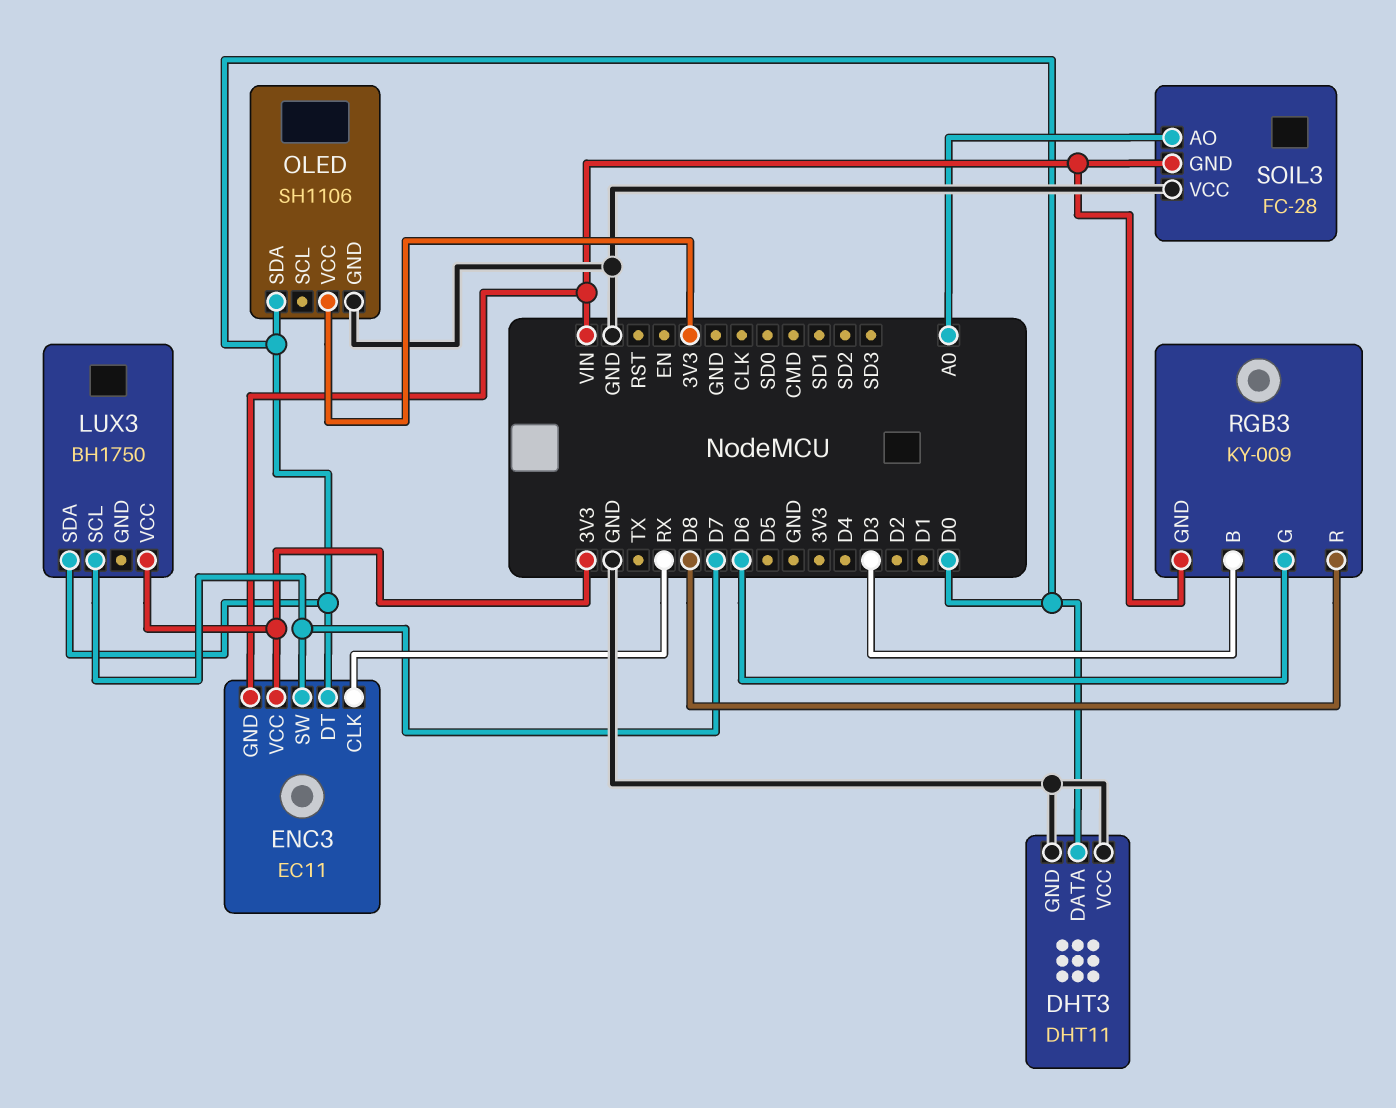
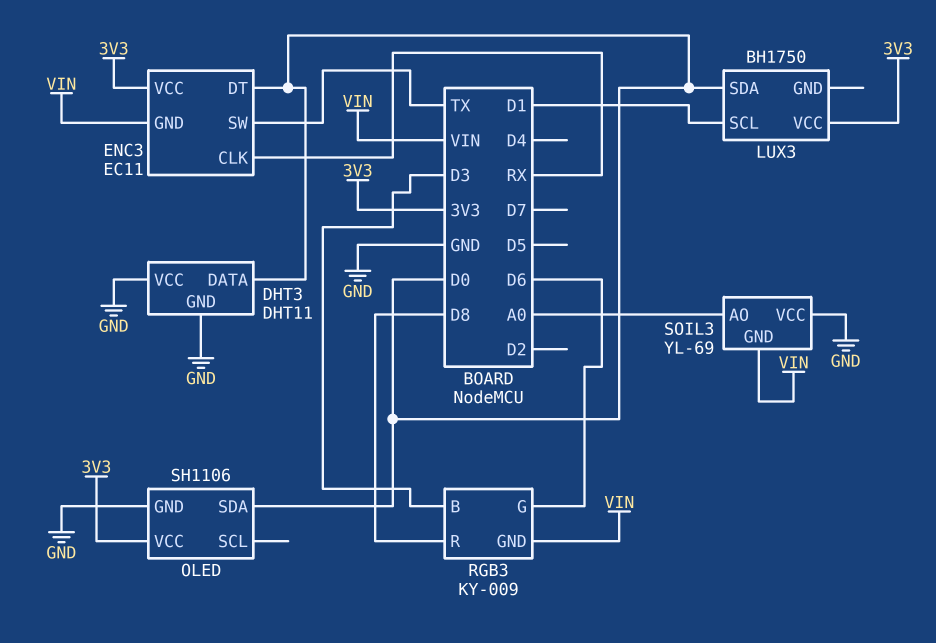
ENC3 pin SW: D7 -> TX
LUX3 pin SCL: D7 -> D1
SOIL3: FC-28 -> YL-69

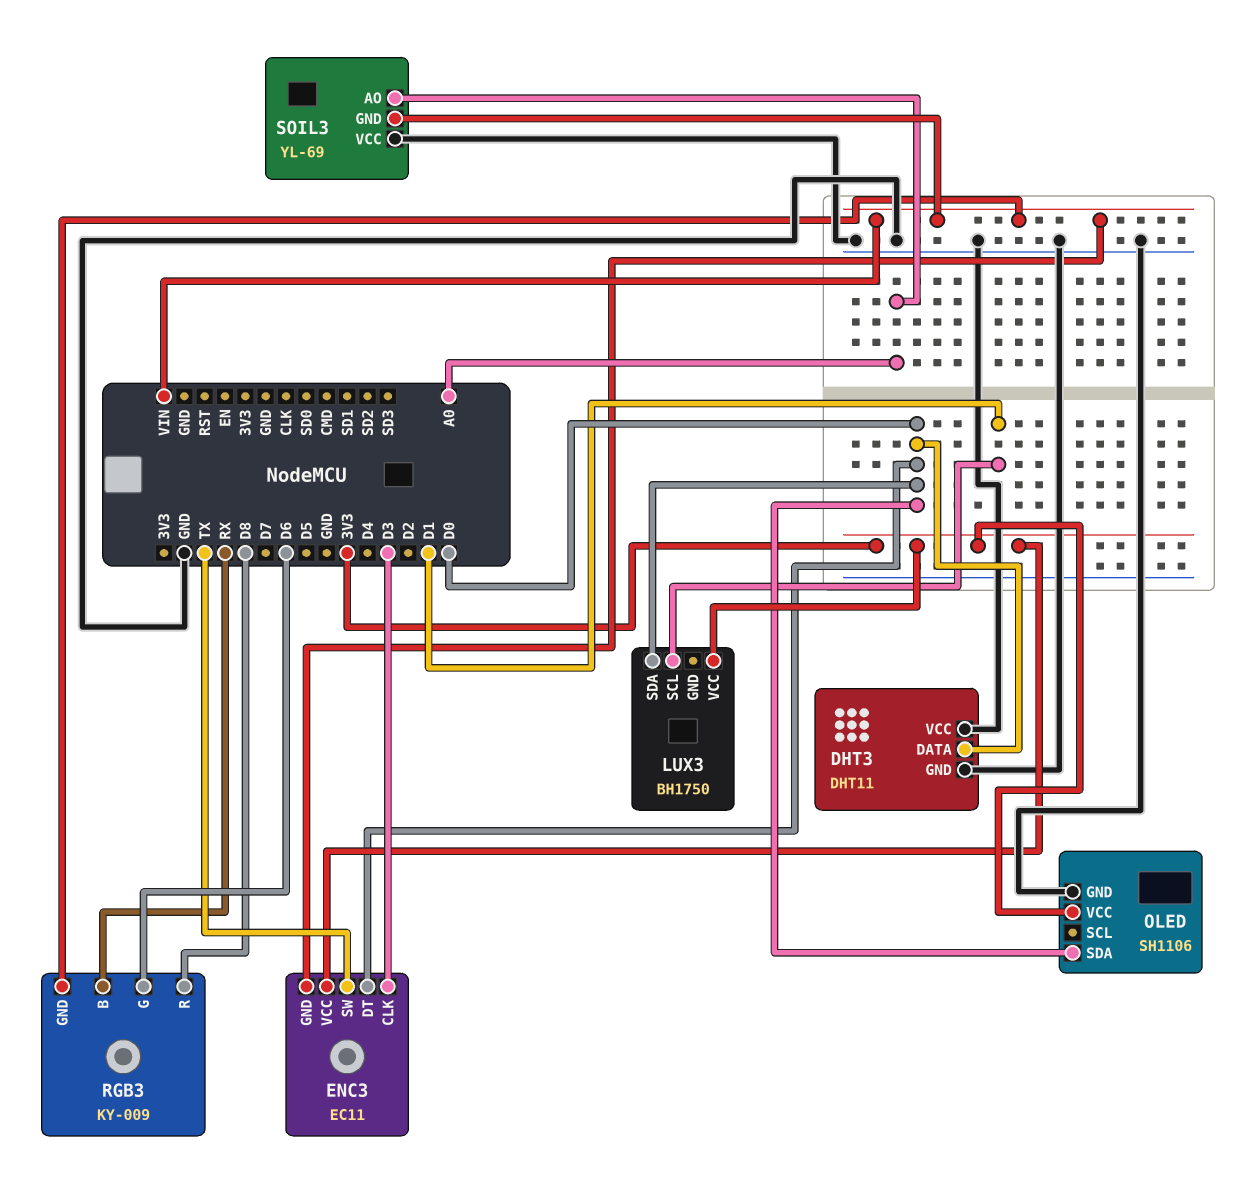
ENC3 pin CLK: RX -> D3
RGB3 pin B: D3 -> RX

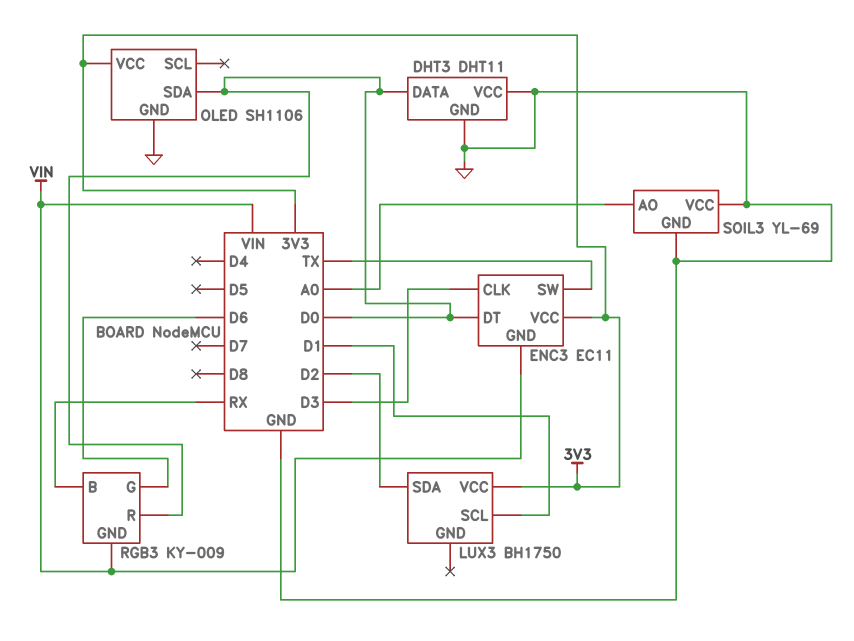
LUX3 pin SDA: D0 -> D2
RGB3 pin R: D8 -> D0
SOIL3 pin GND: VIN -> GND

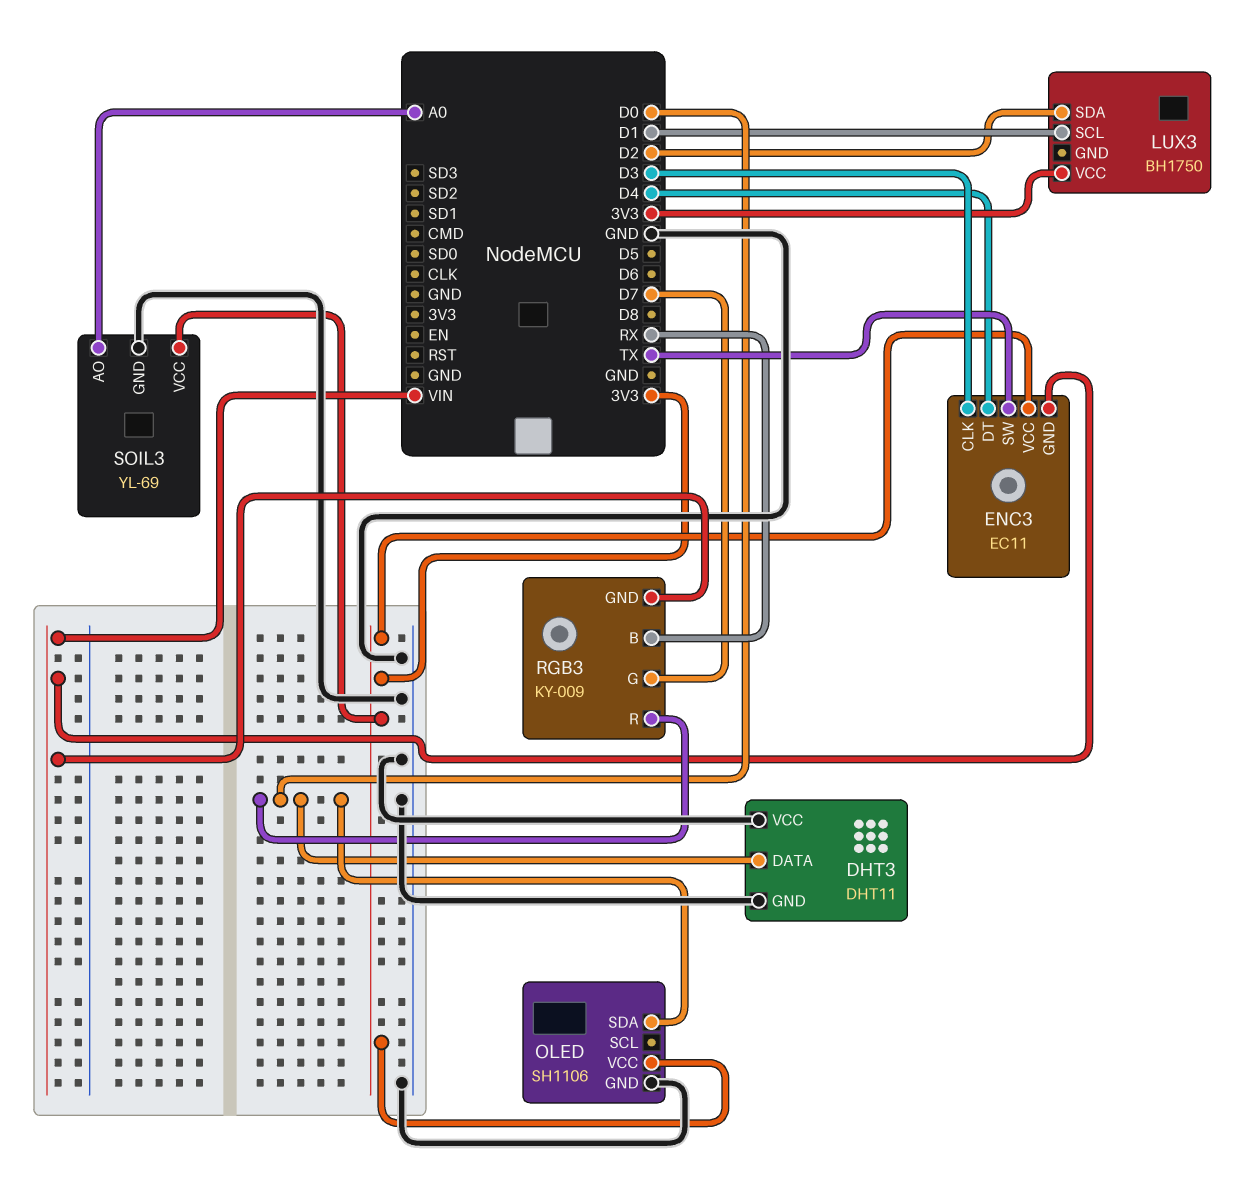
ENC3 pin DT: D0 -> D4
RGB3 pin G: D6 -> D7
SOIL3 pin VCC: GND -> 3V3

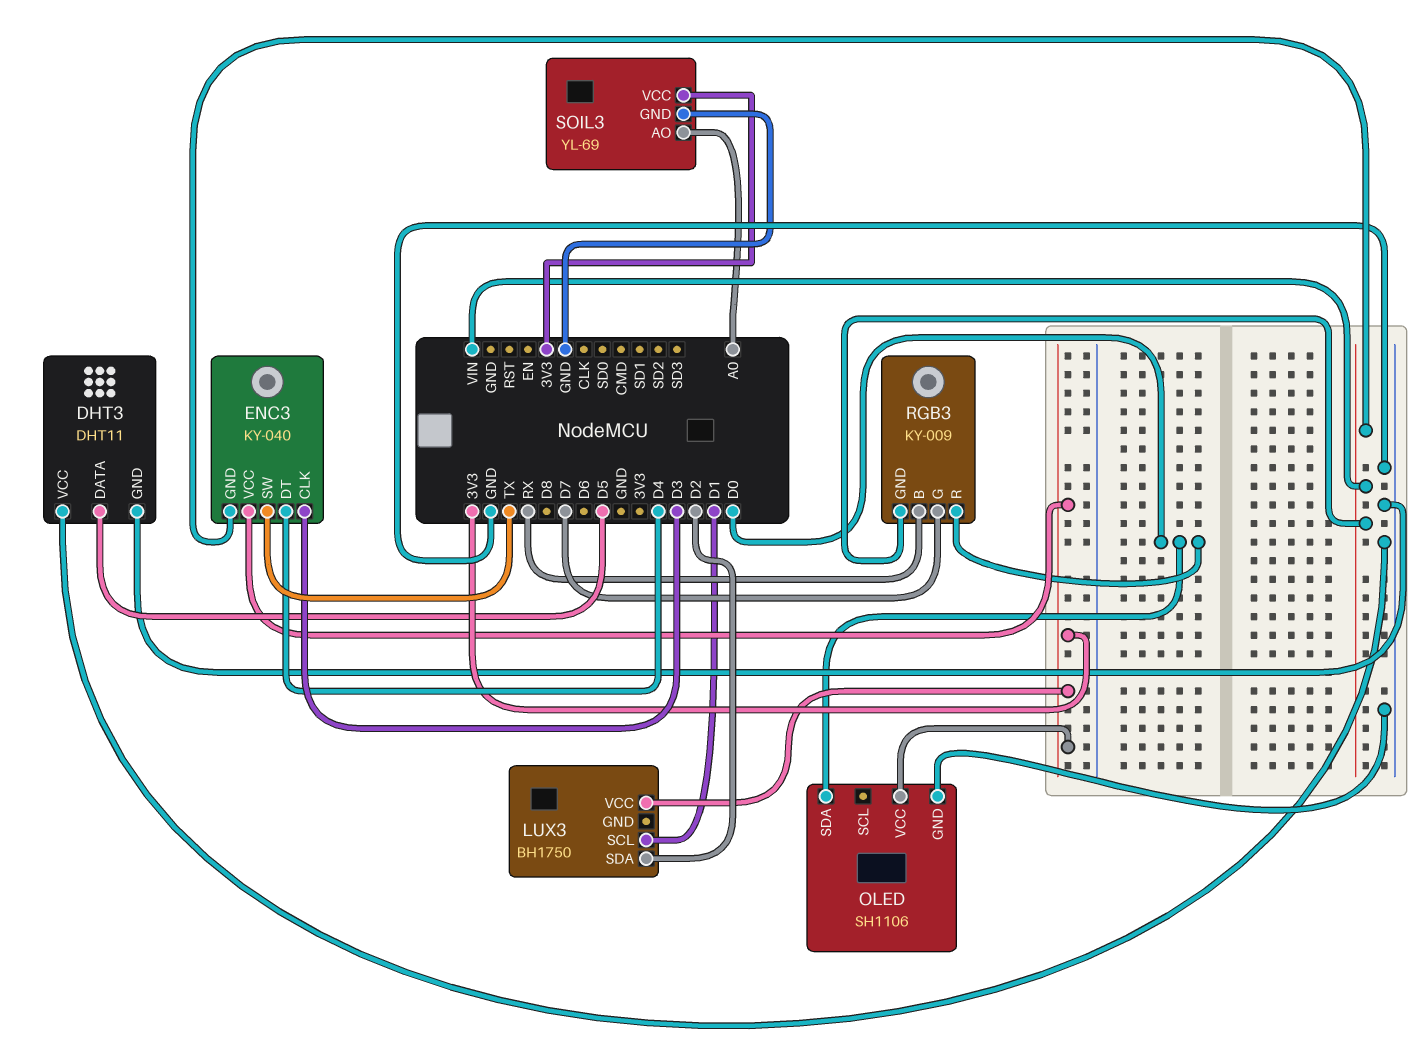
DHT3 pin DATA: D0 -> D5
ENC3: EC11 -> KY-040

